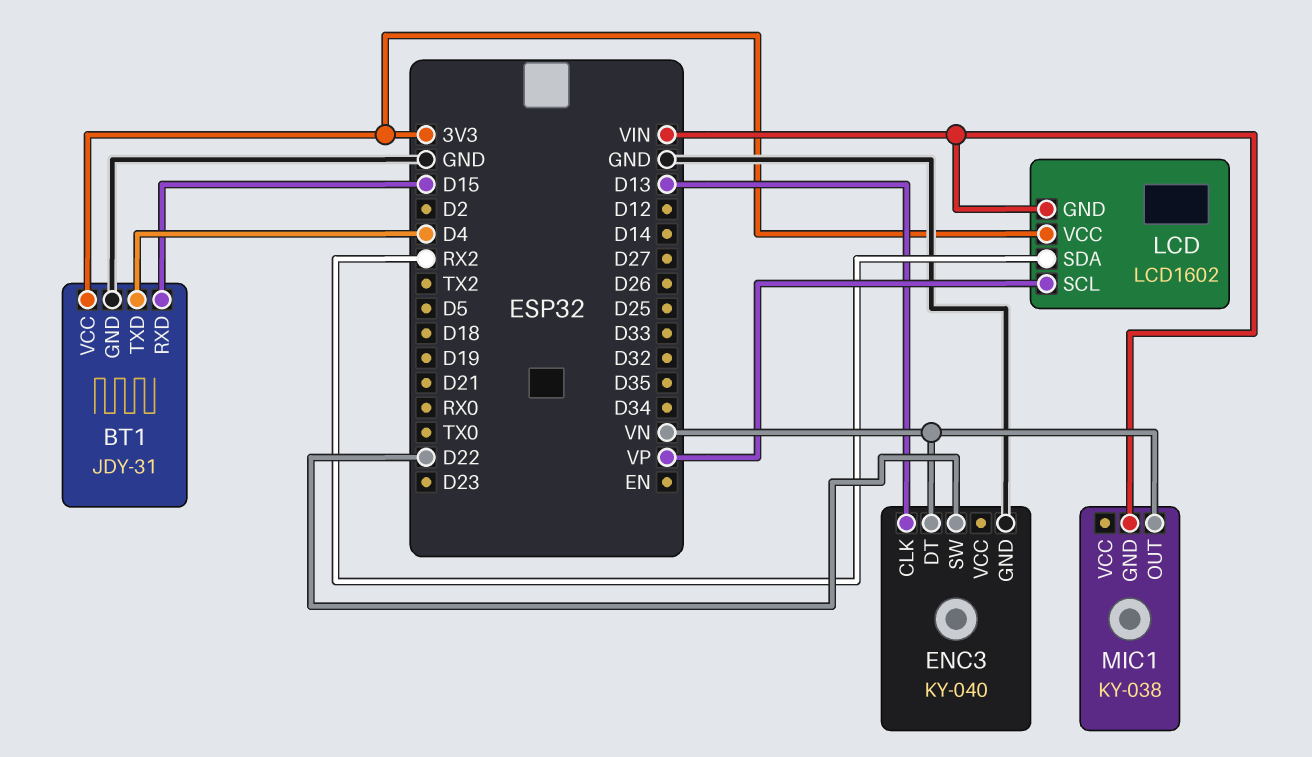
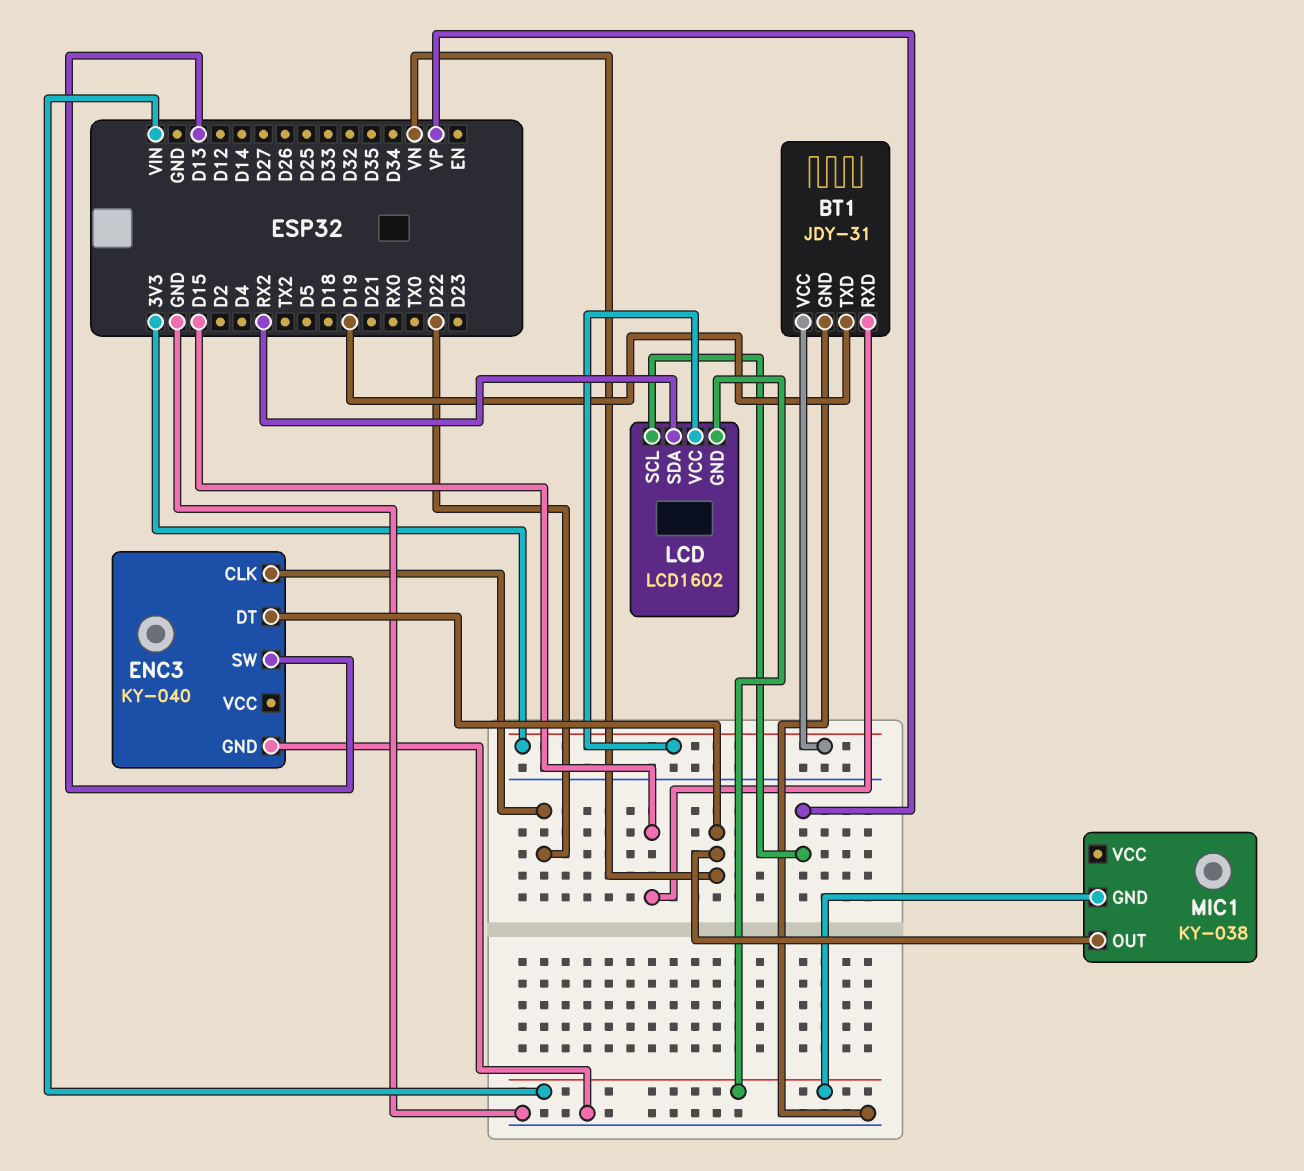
BT1 pin TXD: D4 -> D19
ENC3 pin CLK: D13 -> D22
ENC3 pin SW: D22 -> D13

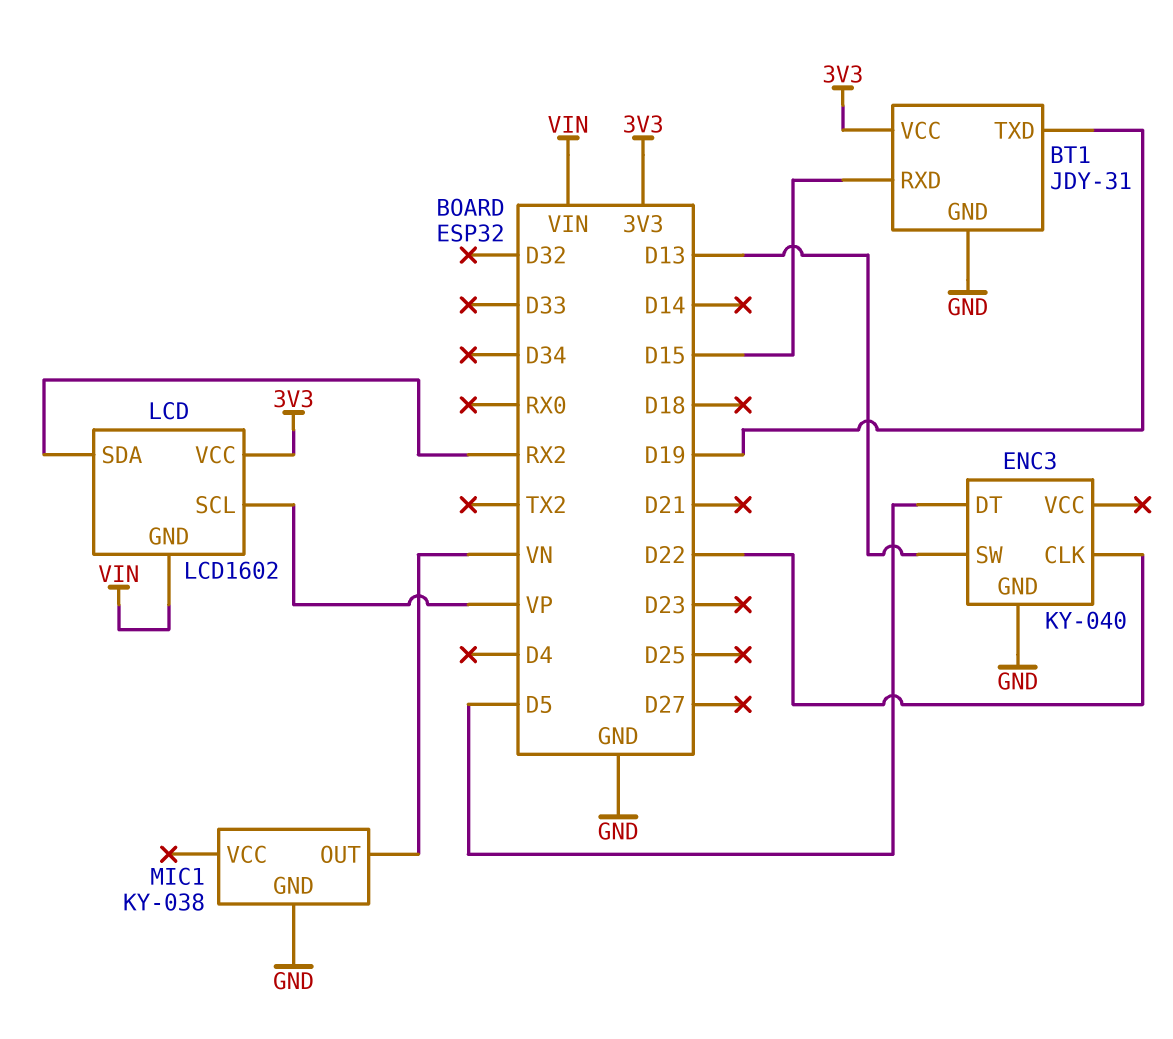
ENC3 pin DT: VN -> D5
MIC1 pin GND: VIN -> GND

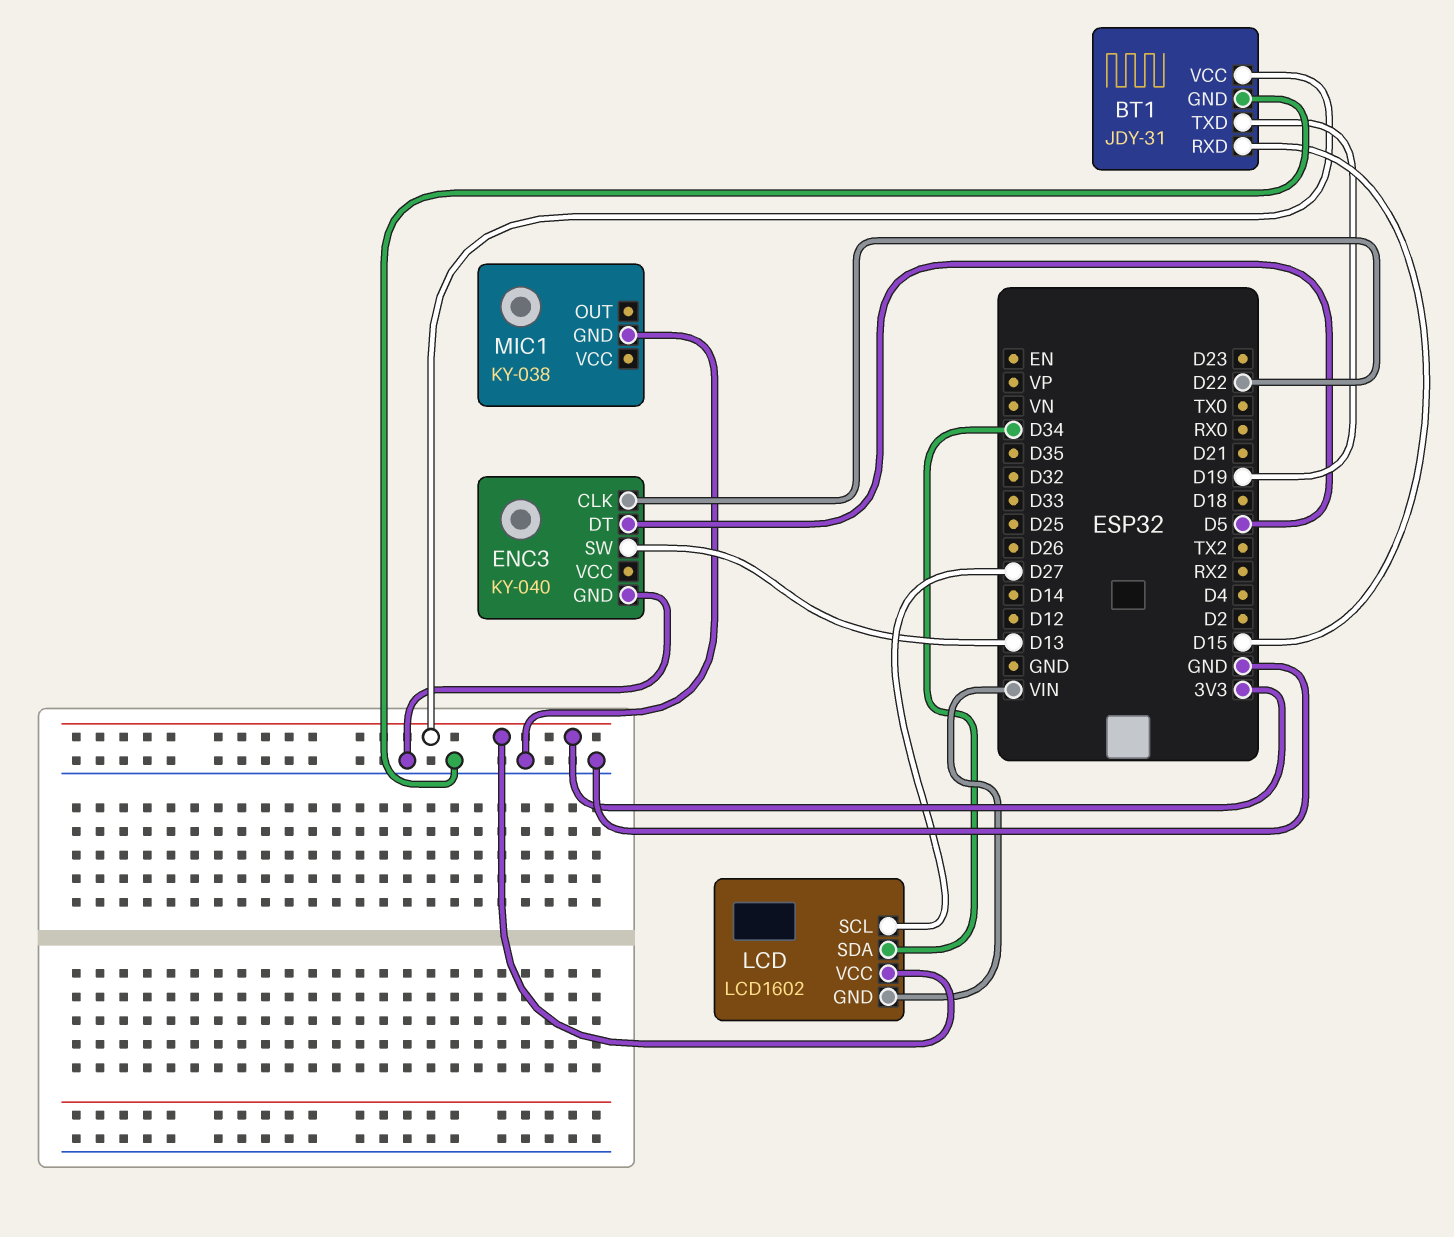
LCD pin SCL: VP -> D27
LCD pin SDA: RX2 -> D34
MIC1 pin OUT: VN -> none

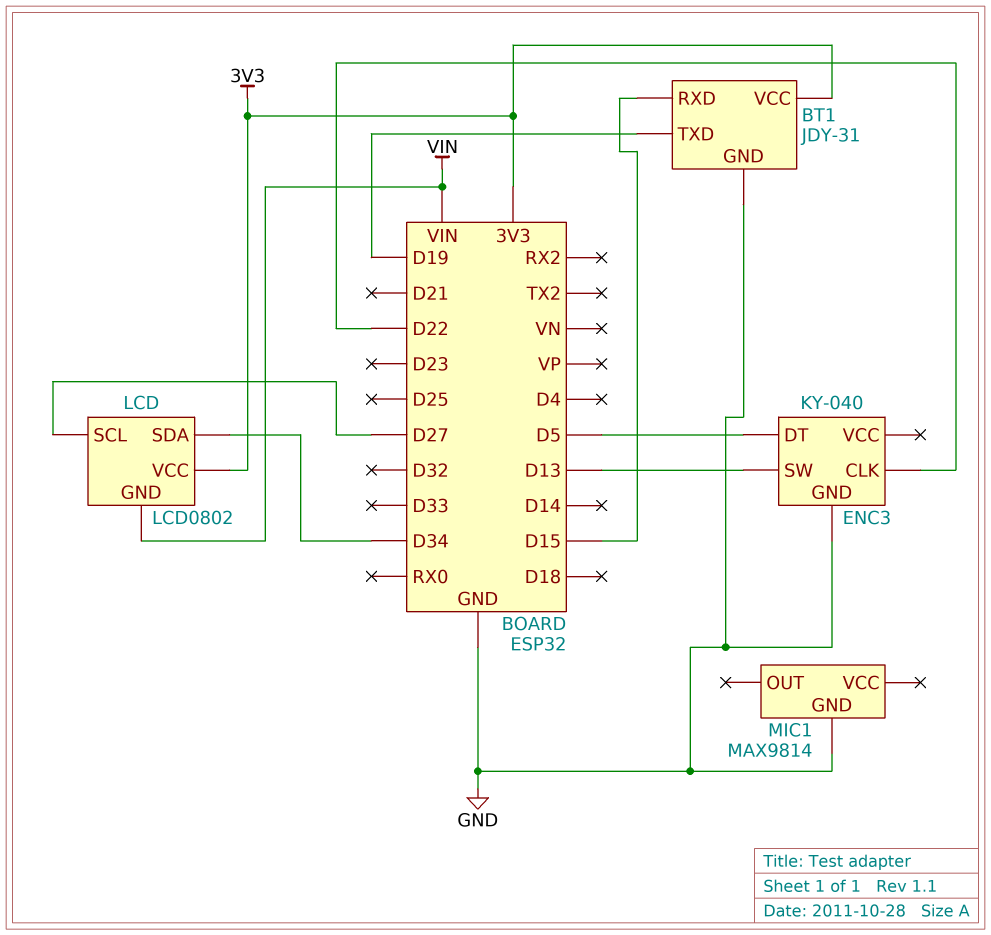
LCD: LCD1602 -> LCD0802
MIC1: KY-038 -> MAX9814

